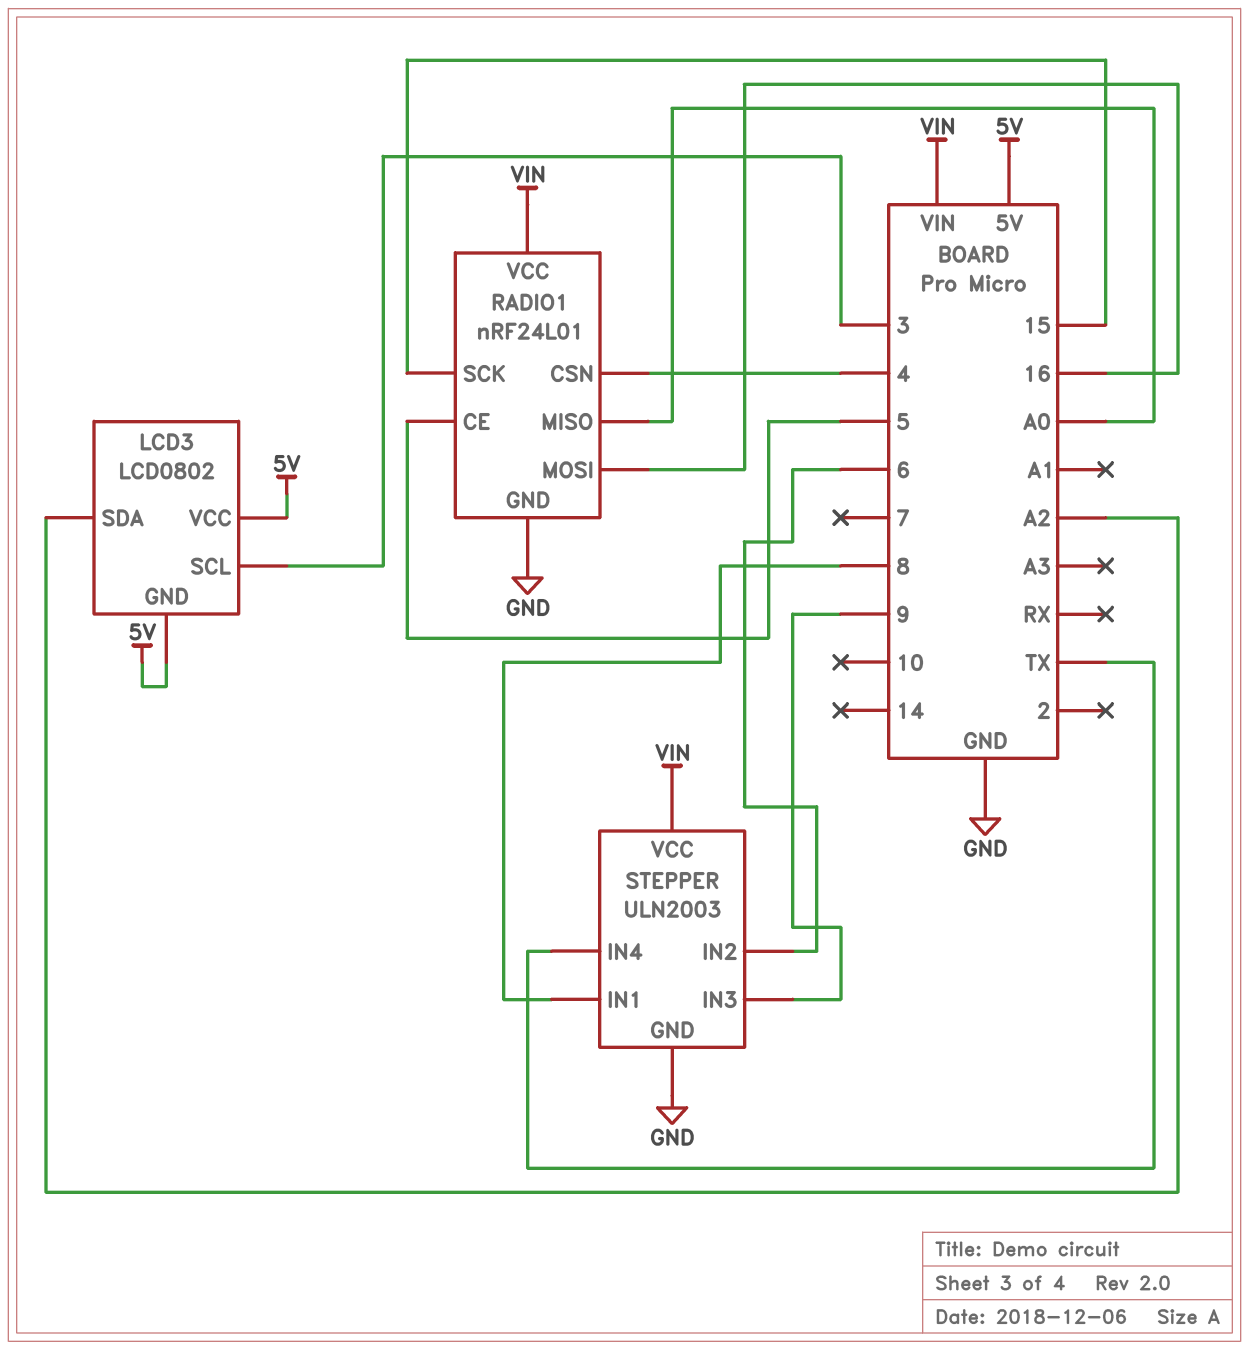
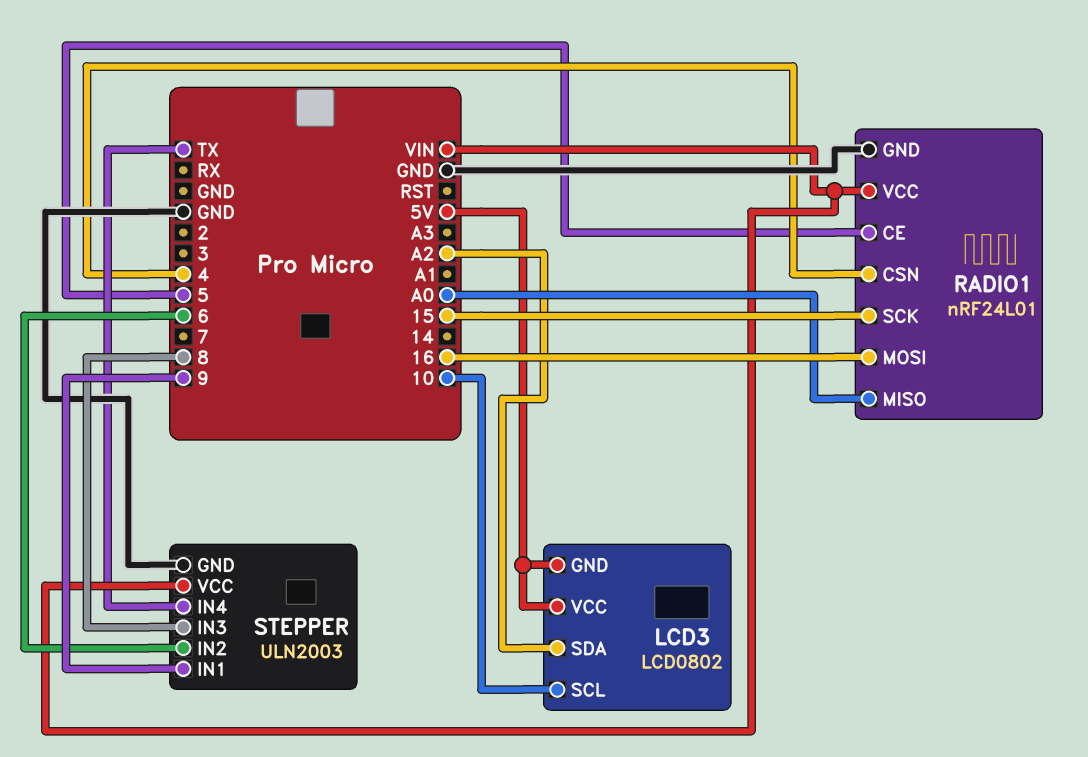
LCD3 pin SCL: 3 -> 10
STEPPER pin IN1: 8 -> 9
STEPPER pin IN3: 9 -> 8

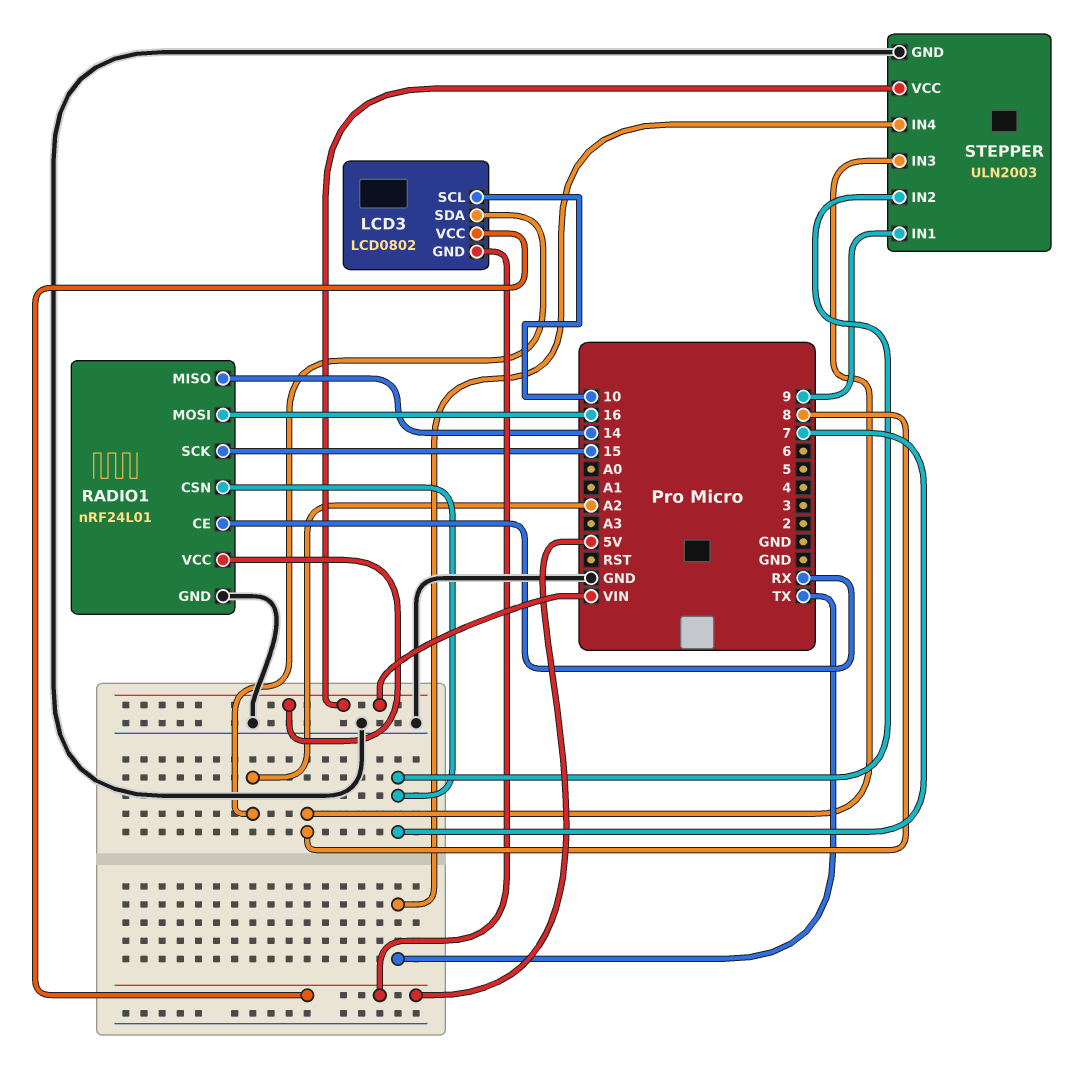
RADIO1 pin CE: 5 -> RX
RADIO1 pin CSN: 4 -> 7
RADIO1 pin MISO: A0 -> 14
STEPPER pin IN2: 6 -> 7

